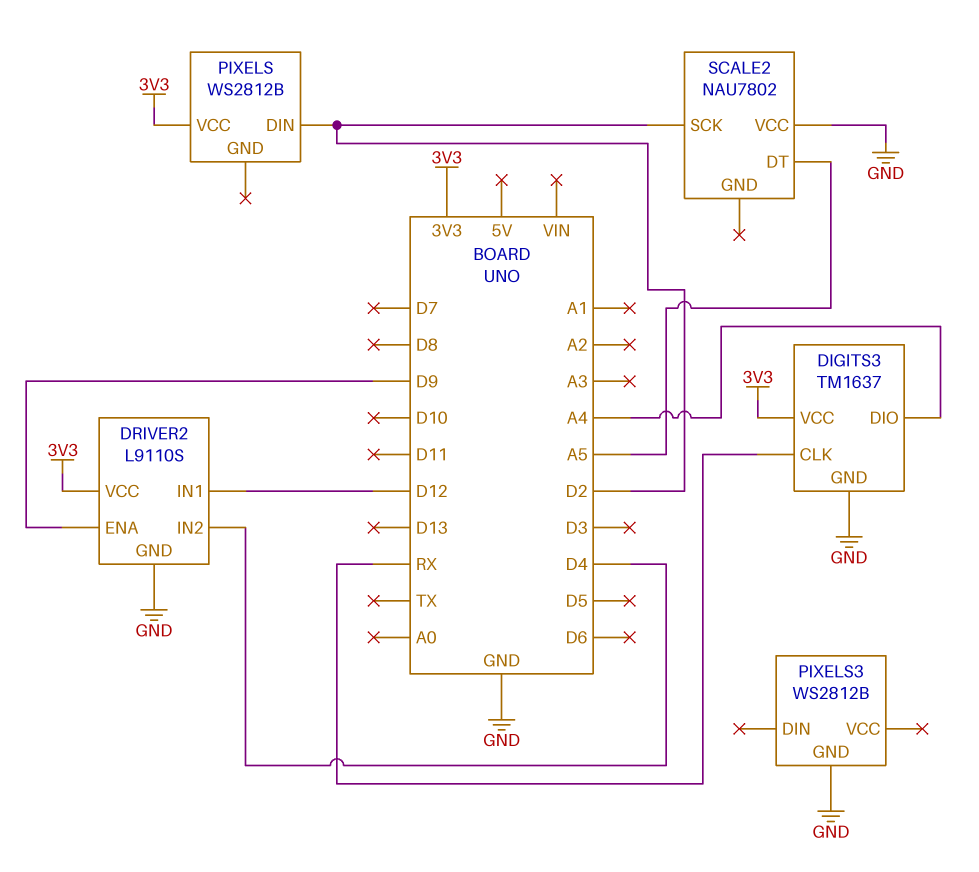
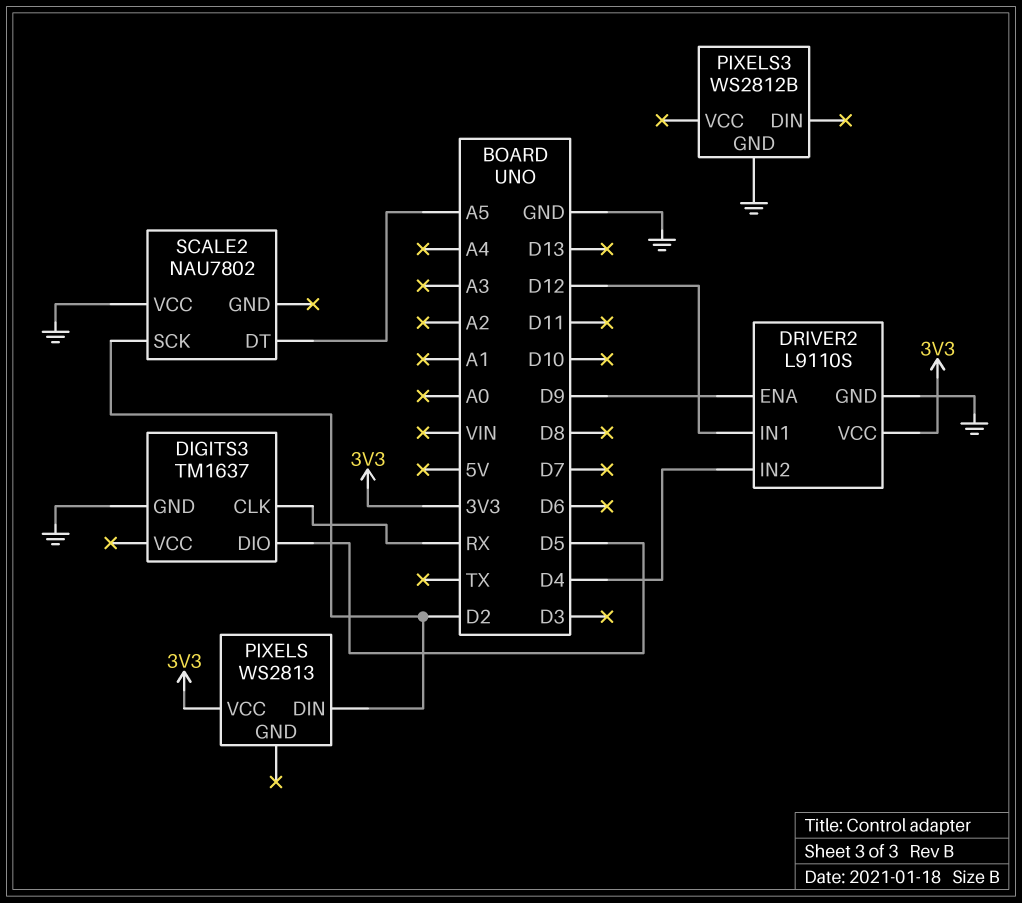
DIGITS3 pin DIO: A4 -> D5
DIGITS3 pin VCC: 3V3 -> none
PIXELS: WS2812B -> WS2813

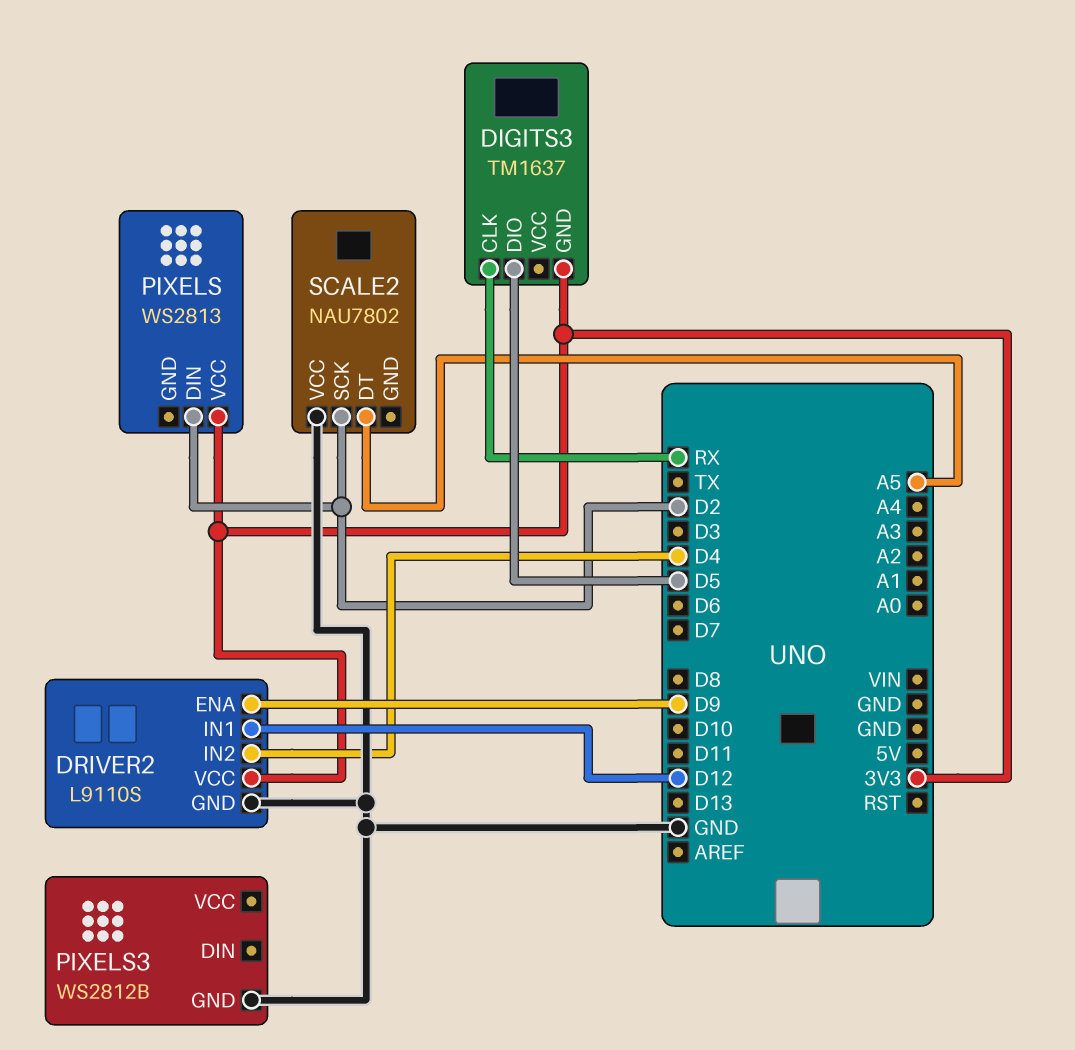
DIGITS3 pin GND: GND -> 3V3

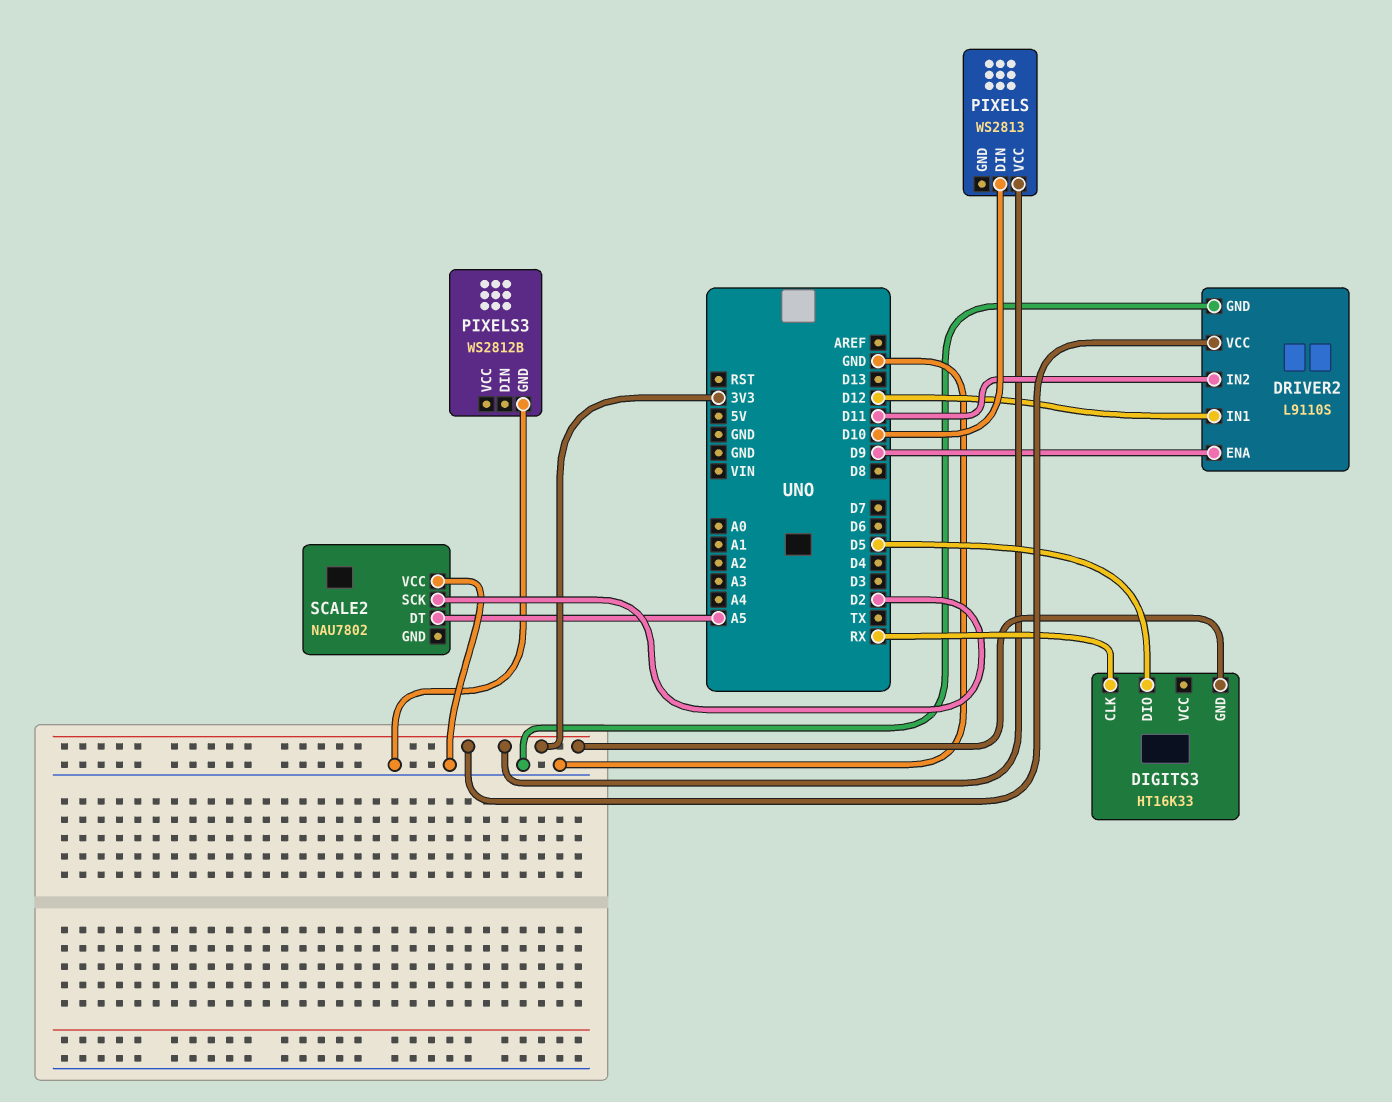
DIGITS3: TM1637 -> HT16K33
DRIVER2 pin IN2: D4 -> D11
PIXELS pin DIN: D2 -> D10

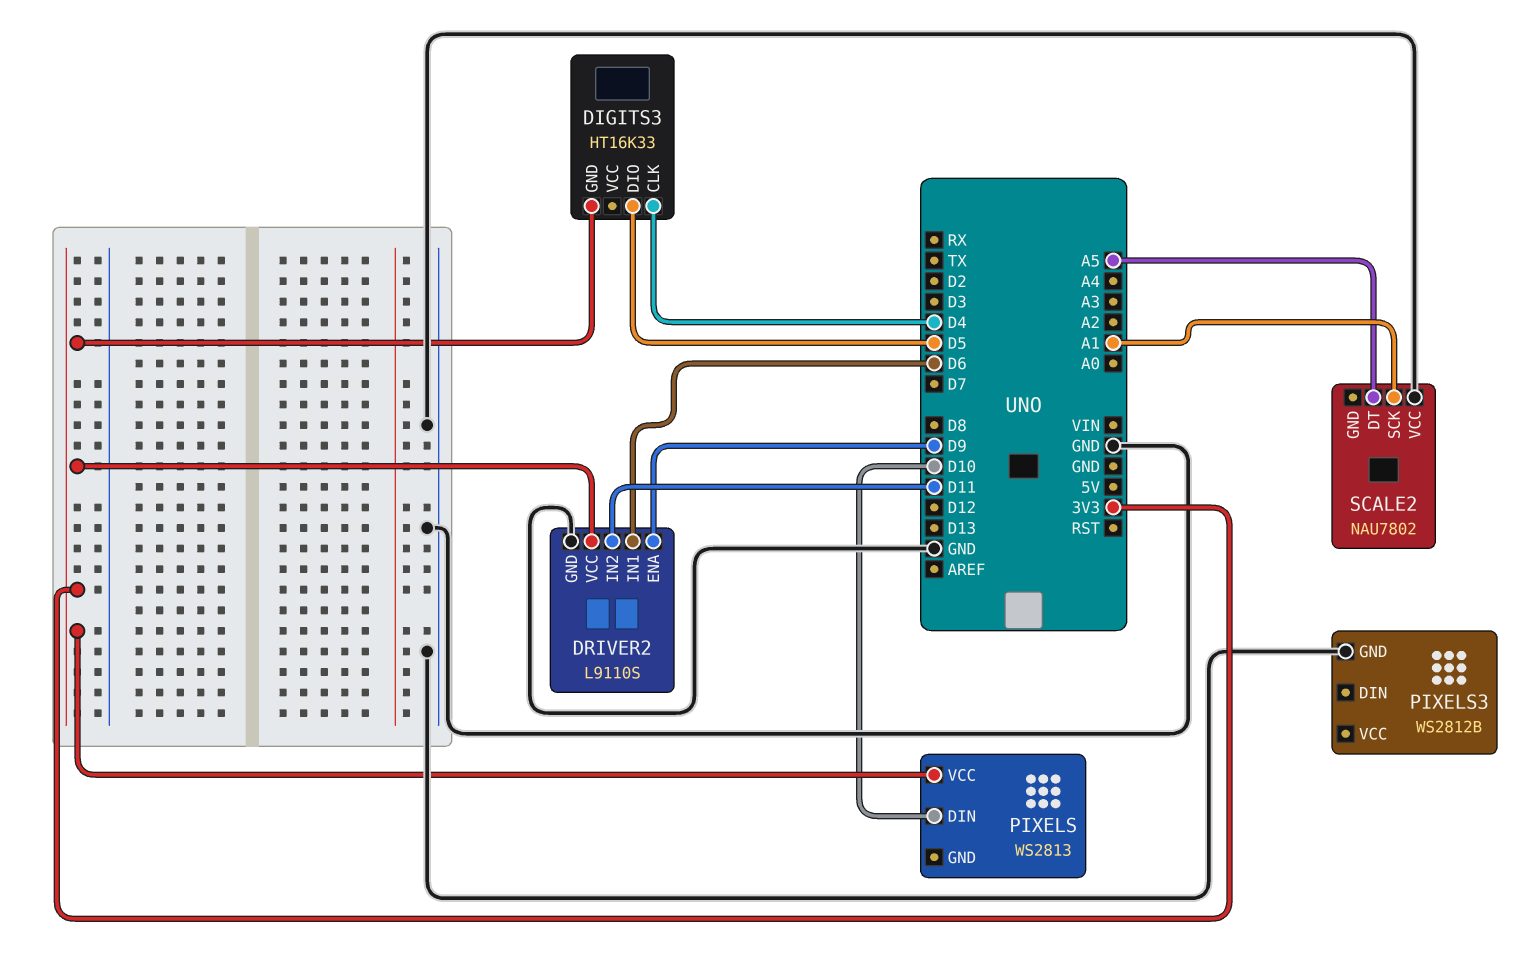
DIGITS3 pin CLK: RX -> D4
DRIVER2 pin IN1: D12 -> D6
SCALE2 pin SCK: D2 -> A1

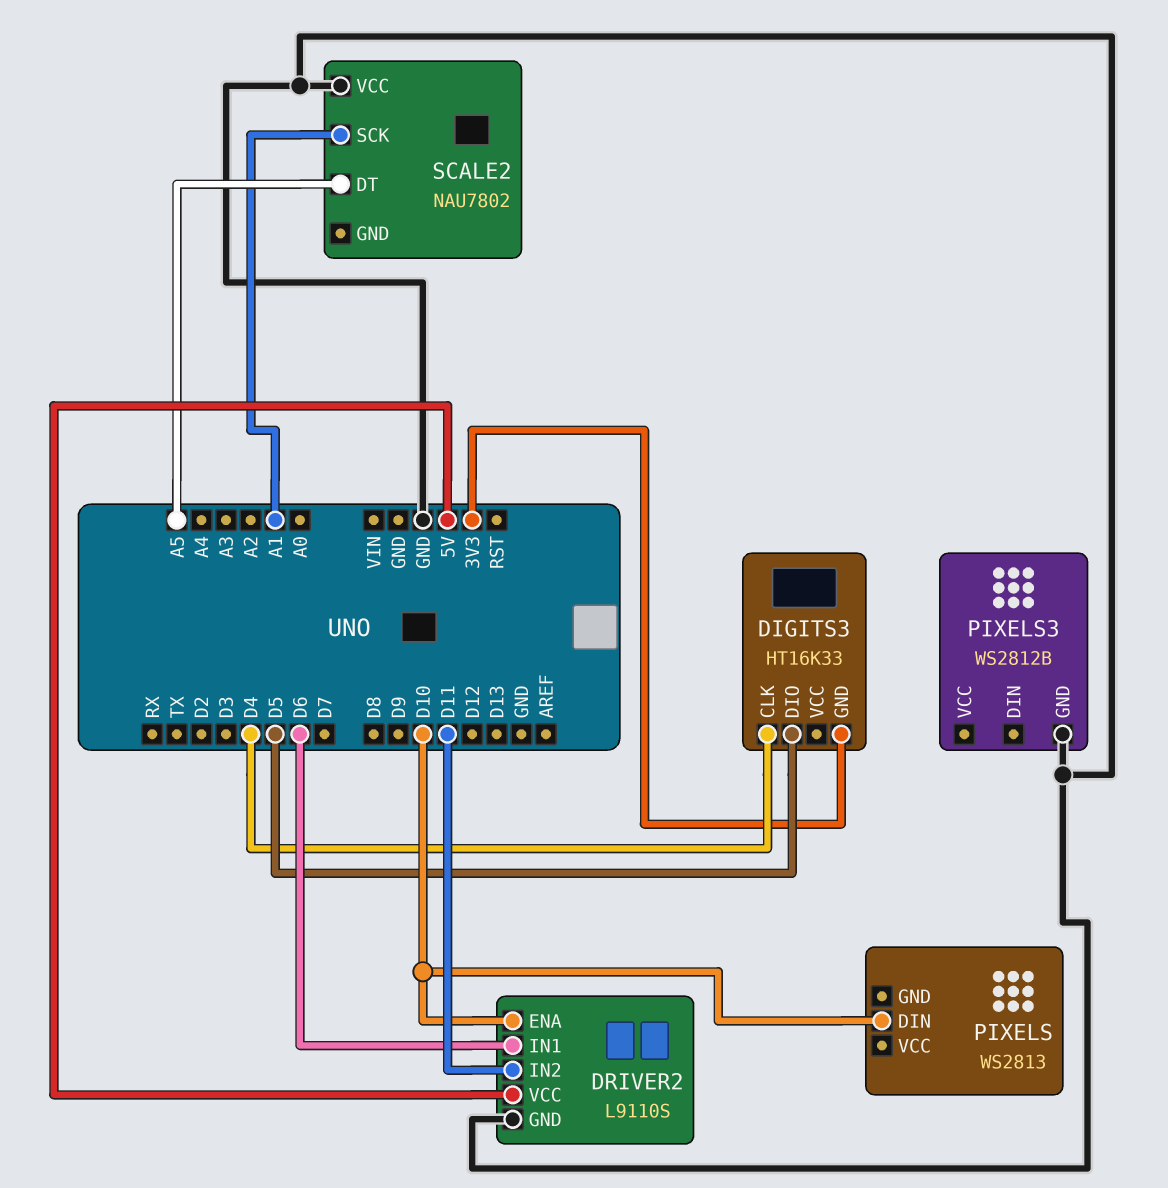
DRIVER2 pin ENA: D9 -> D10
DRIVER2 pin VCC: 3V3 -> 5V
PIXELS pin VCC: 3V3 -> none

